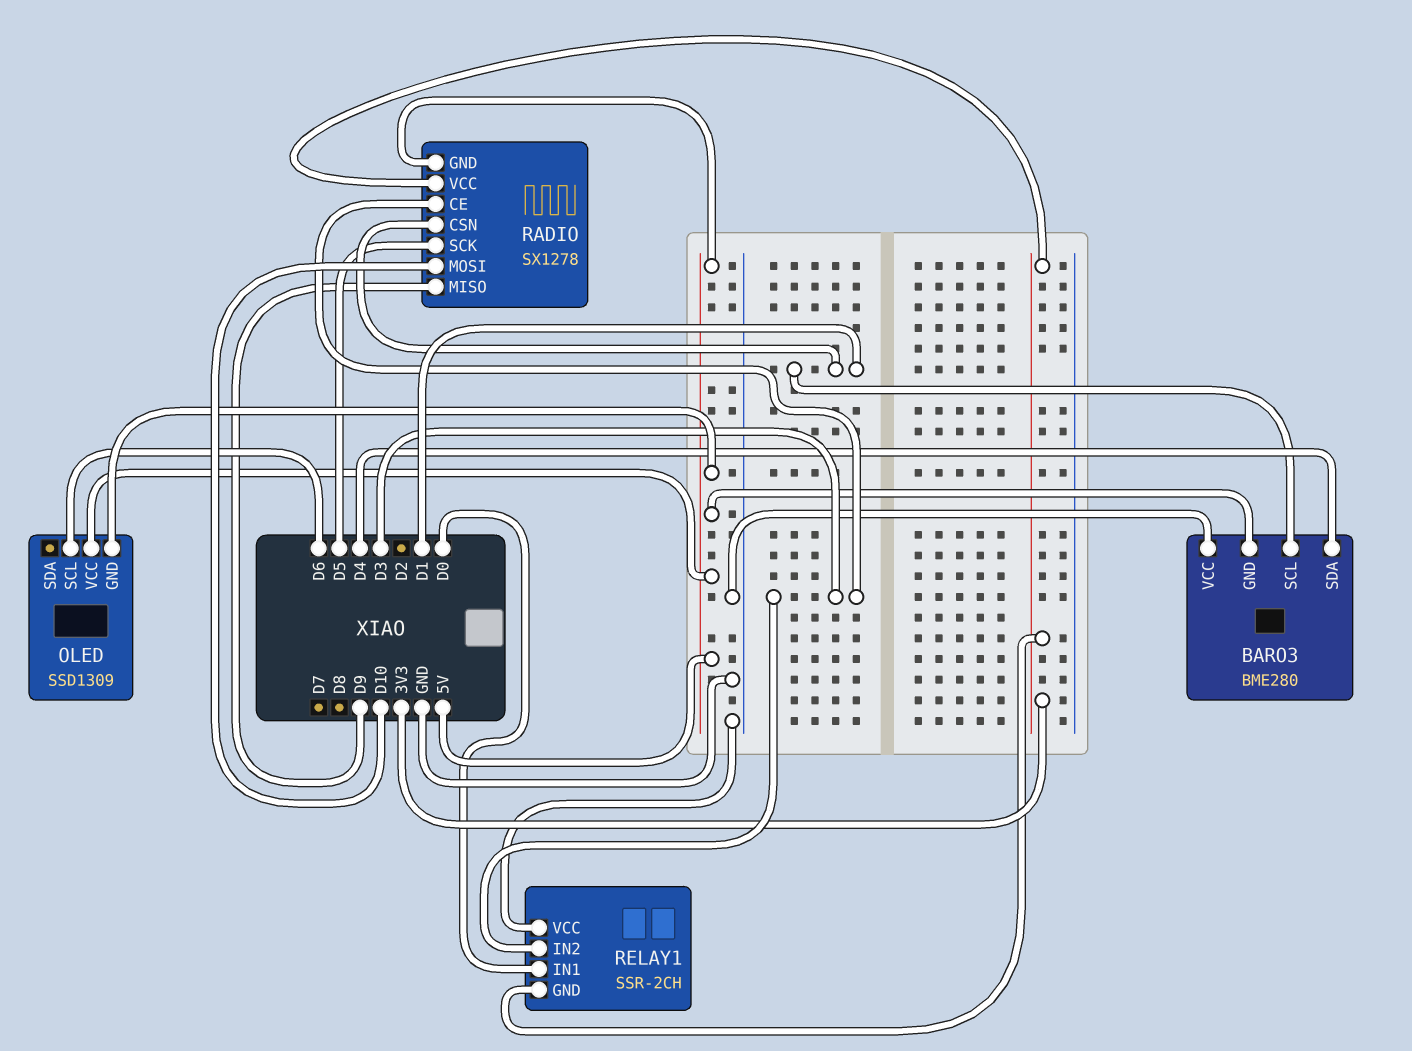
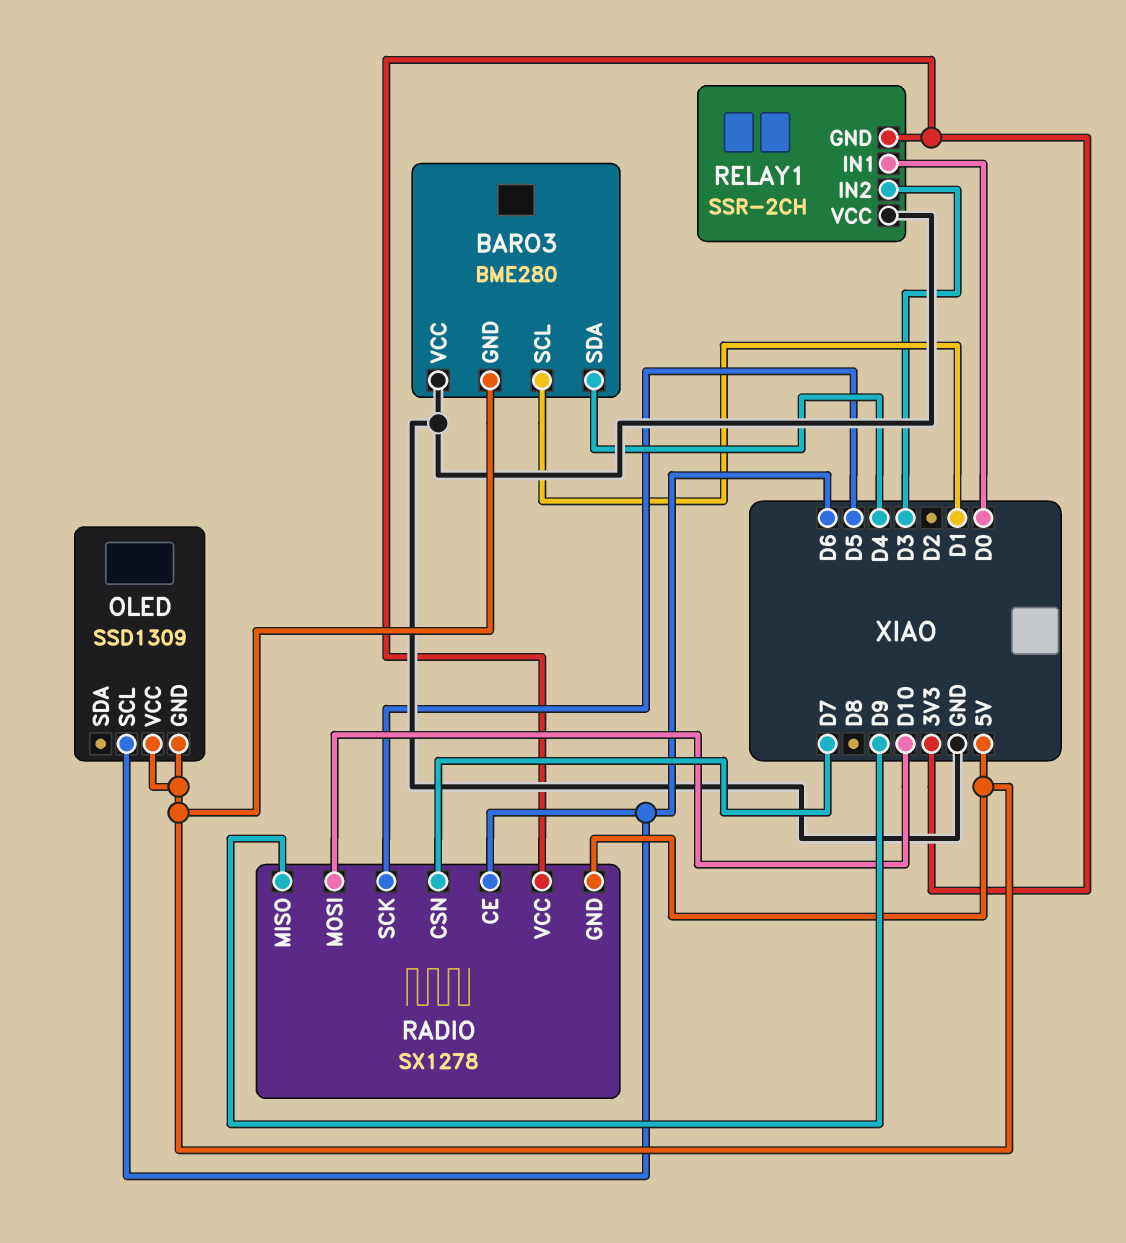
RADIO pin CE: D3 -> D6
RADIO pin CSN: D1 -> D7

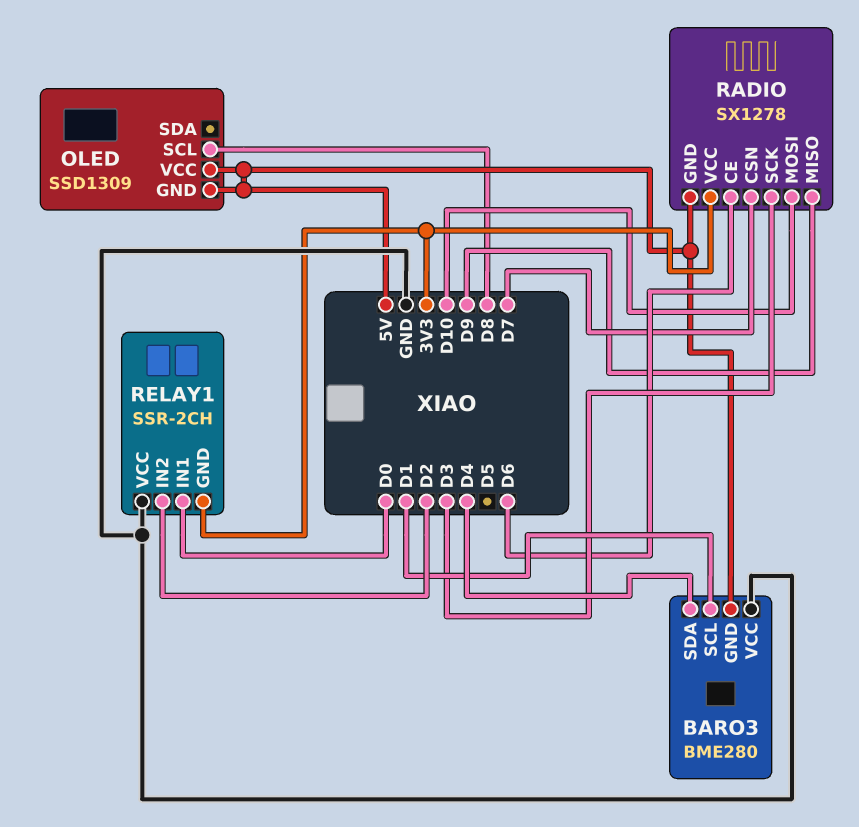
OLED pin SCL: D6 -> D8
RADIO pin SCK: D5 -> D3
RELAY1 pin IN2: D3 -> D2

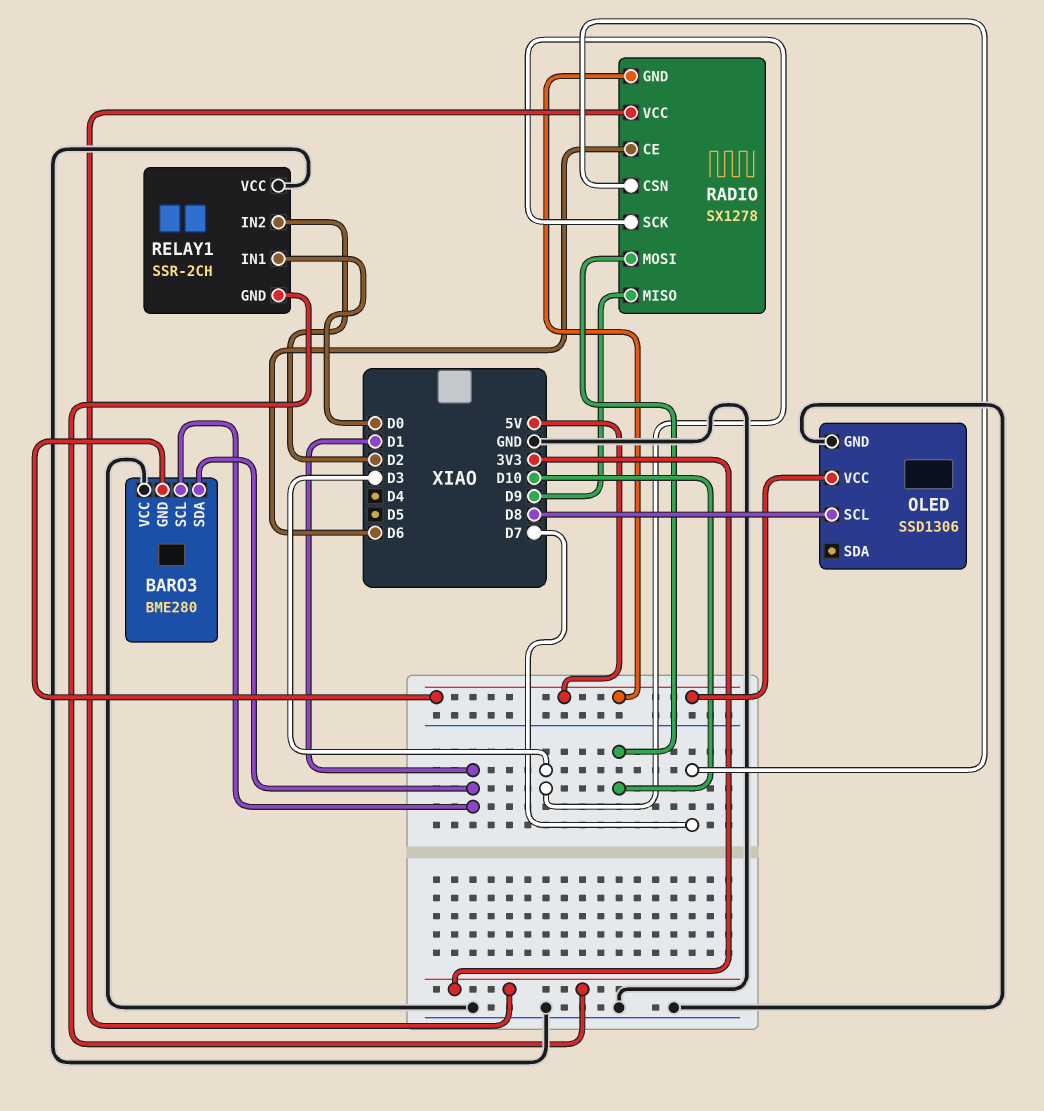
BARO3 pin SDA: D4 -> D1
OLED: SSD1309 -> SSD1306
OLED pin GND: 5V -> GND

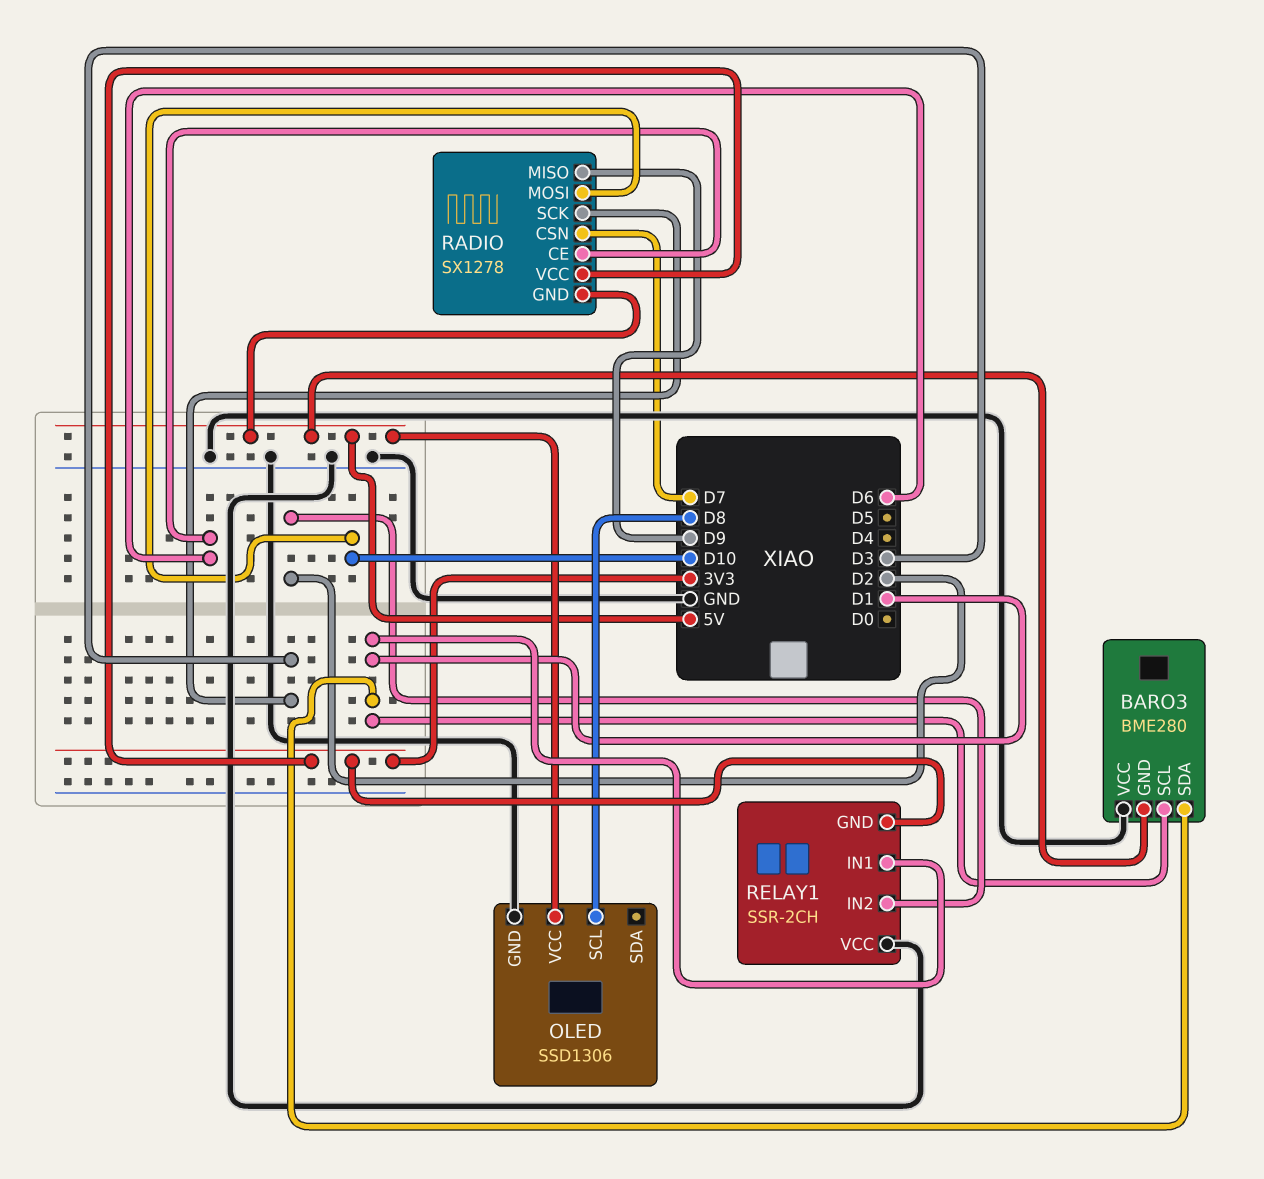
RELAY1 pin IN1: D0 -> D1

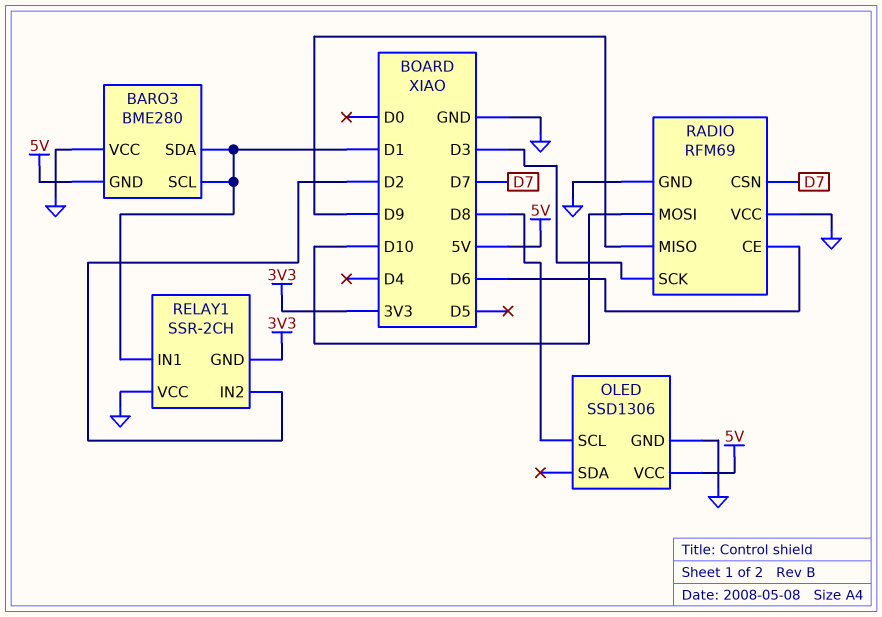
RADIO: SX1278 -> RFM69
RADIO pin GND: 5V -> GND
RADIO pin VCC: 3V3 -> GND

